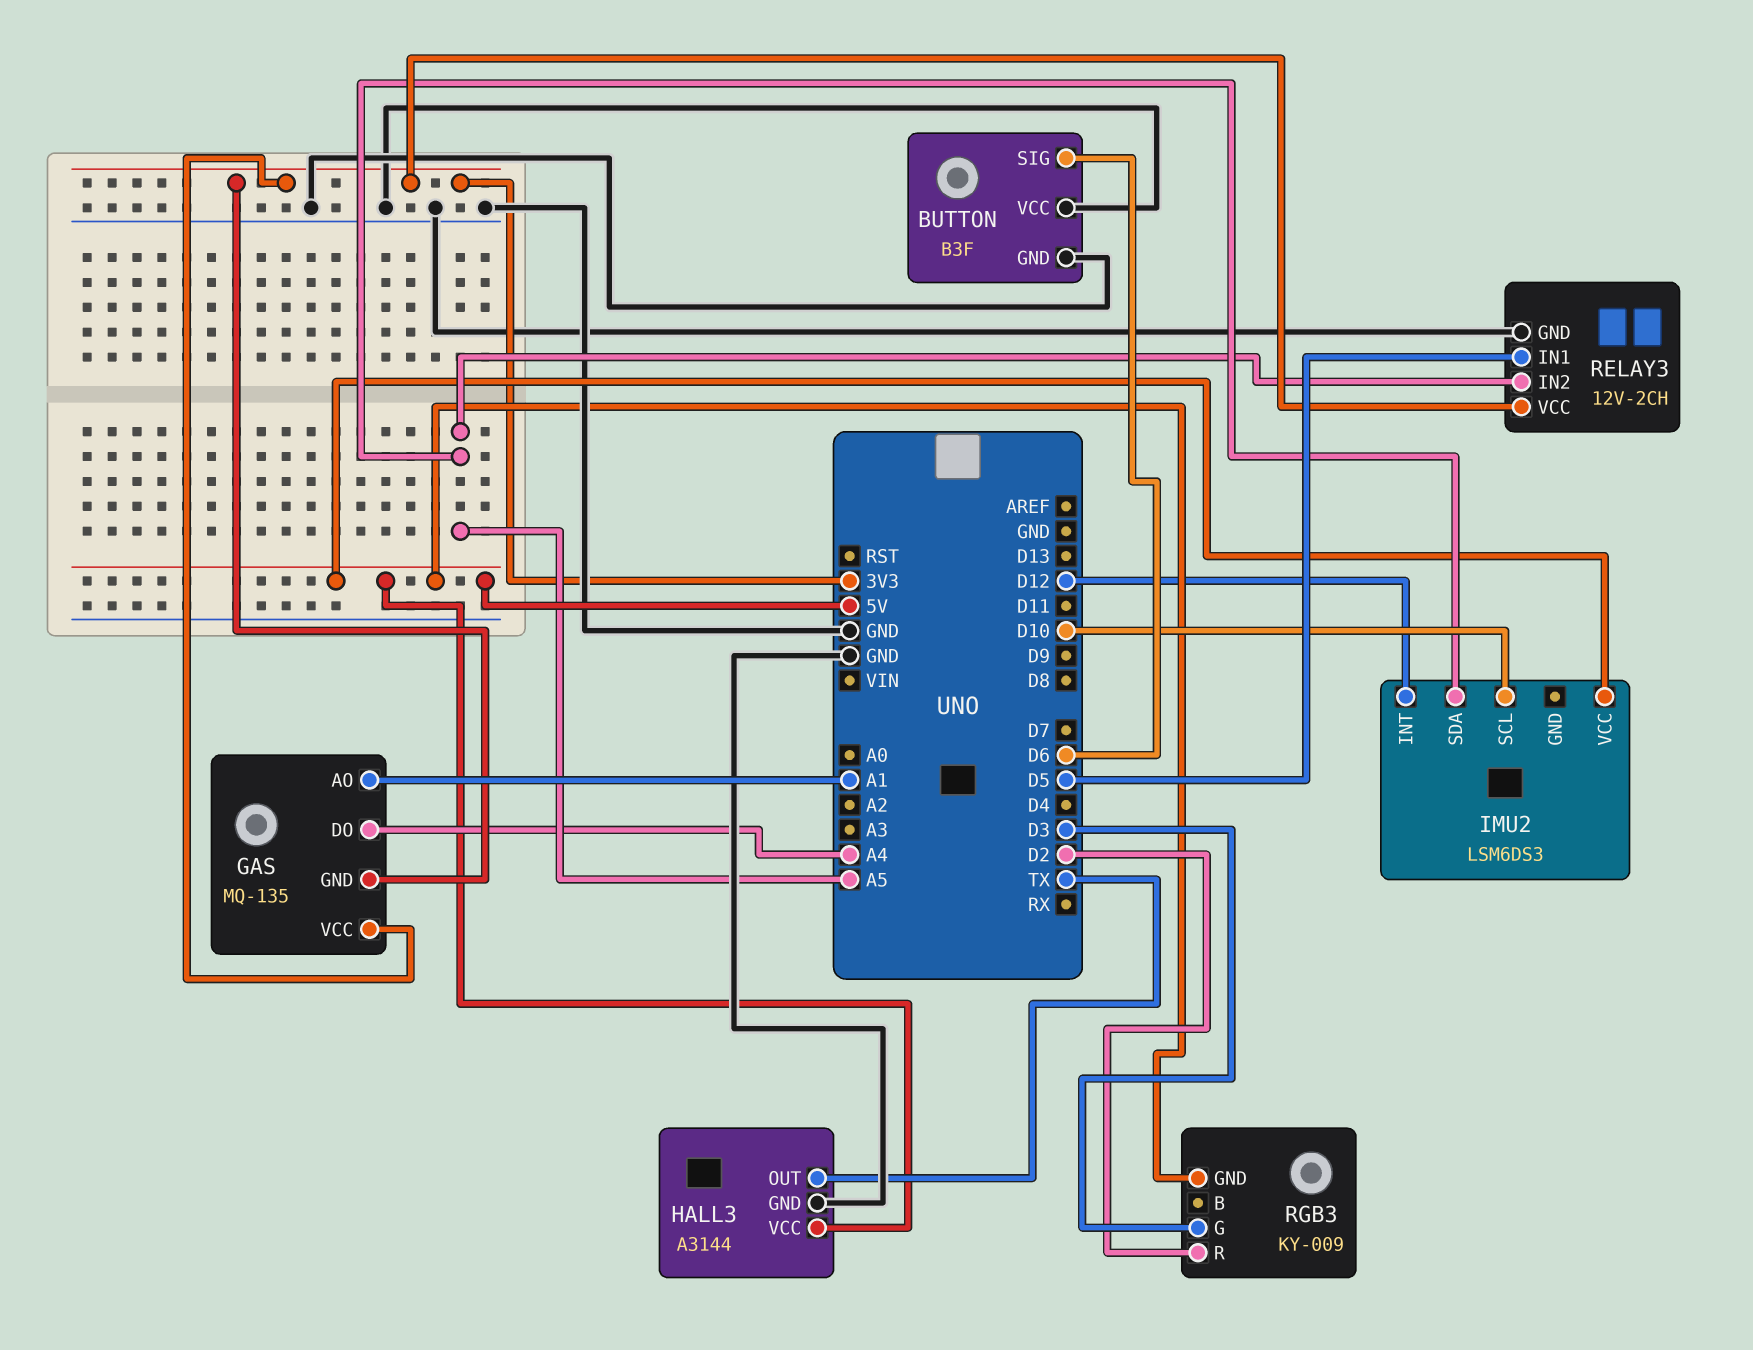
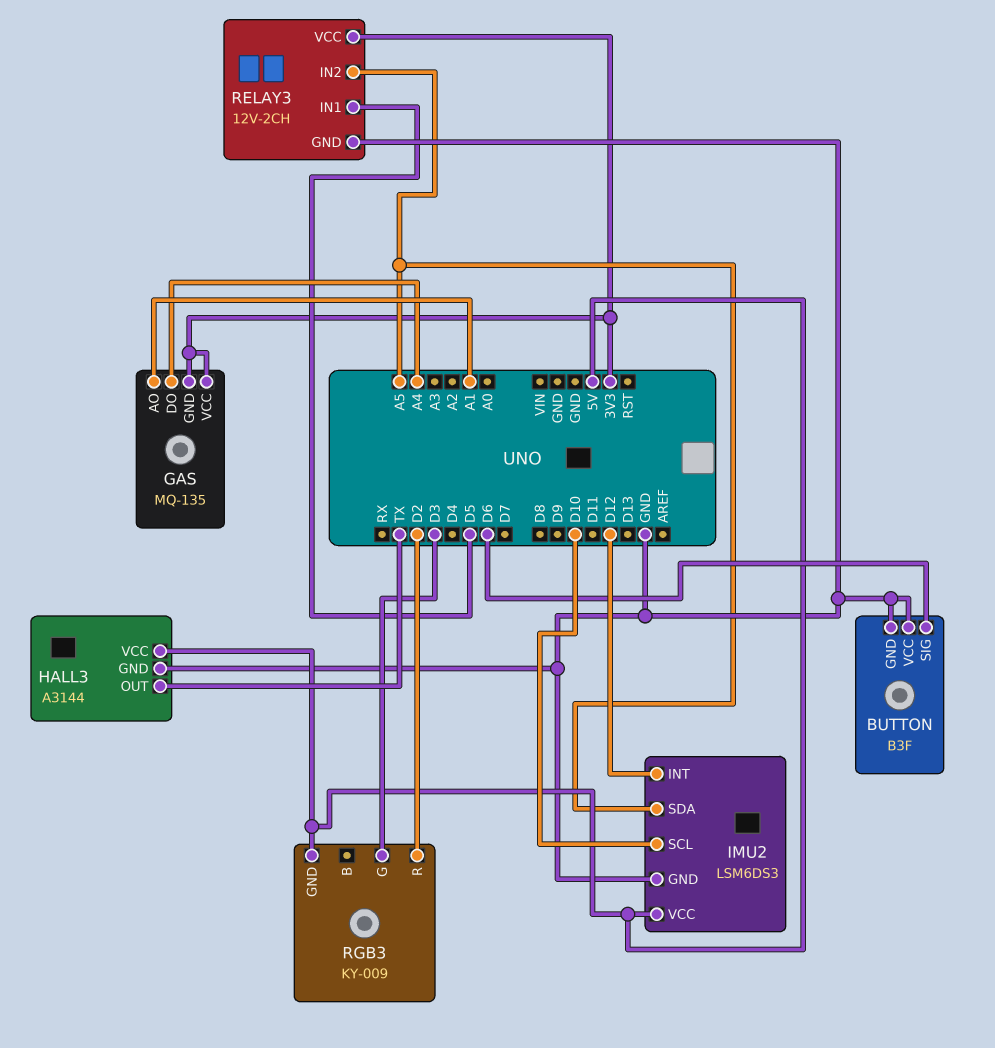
IMU2 pin GND: none -> GND

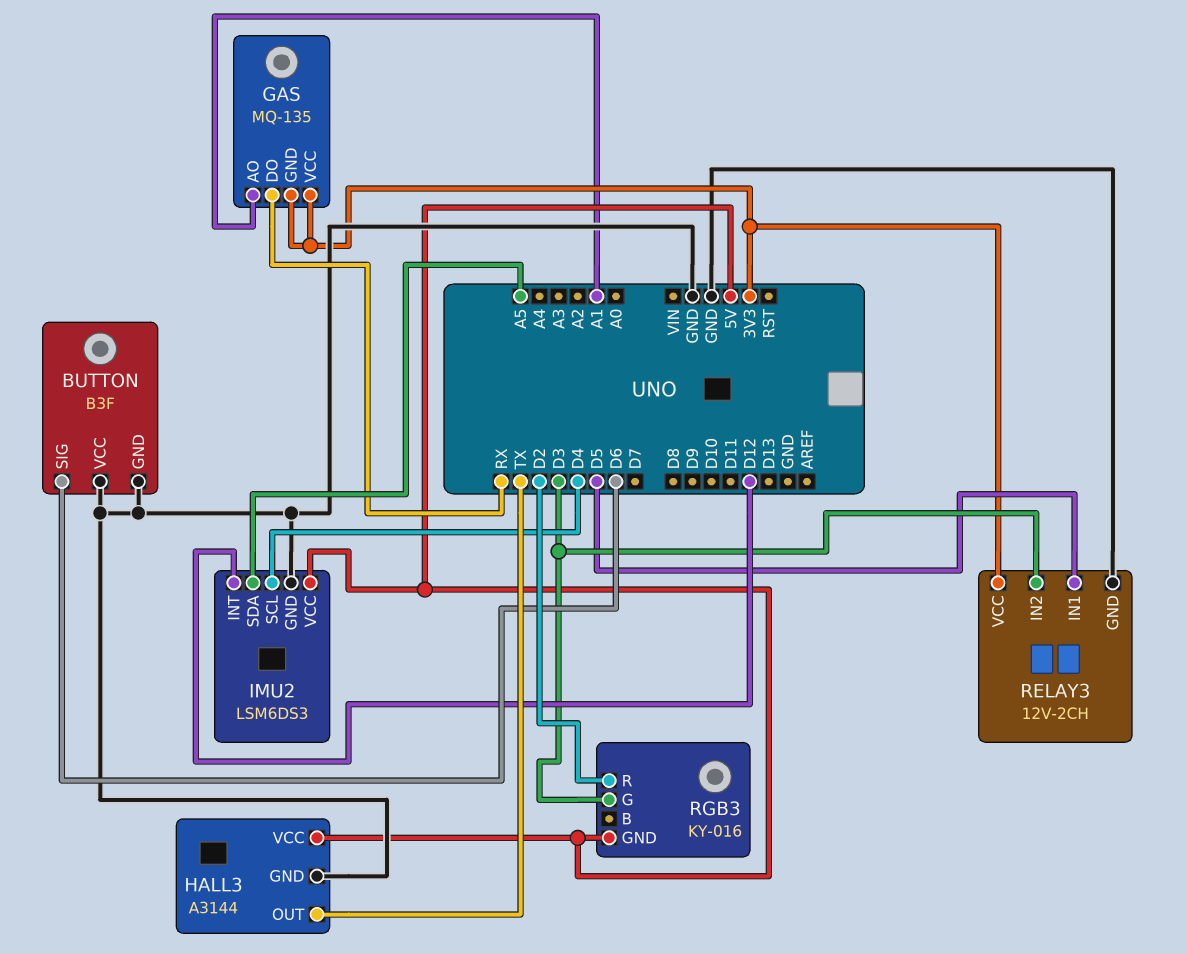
GAS pin DO: A4 -> RX
IMU2 pin SCL: D10 -> D4
RELAY3 pin IN2: A5 -> D3
RGB3: KY-009 -> KY-016

